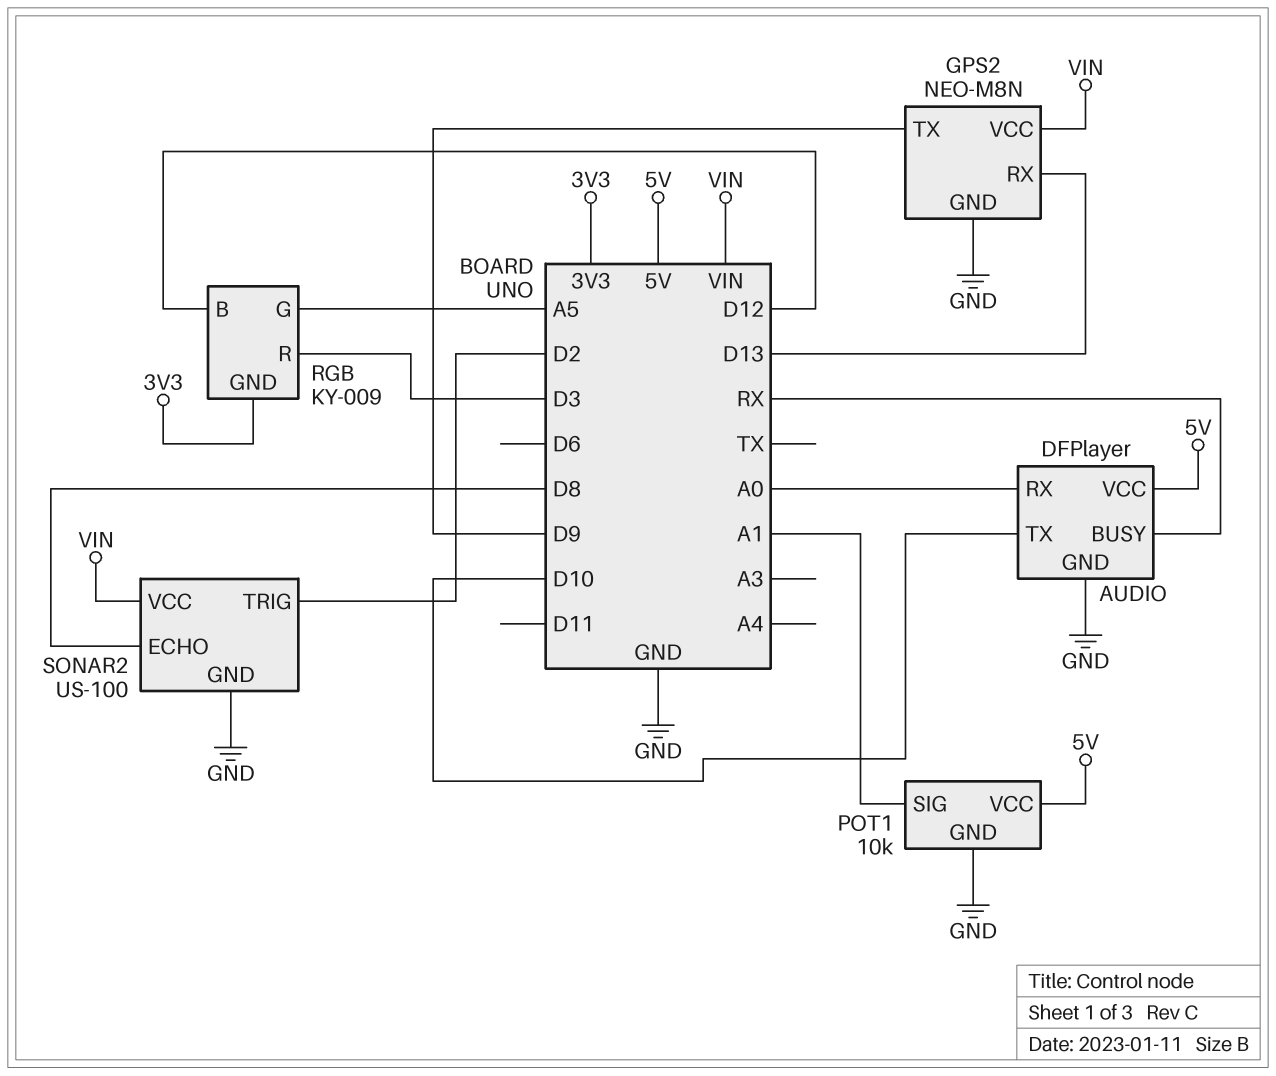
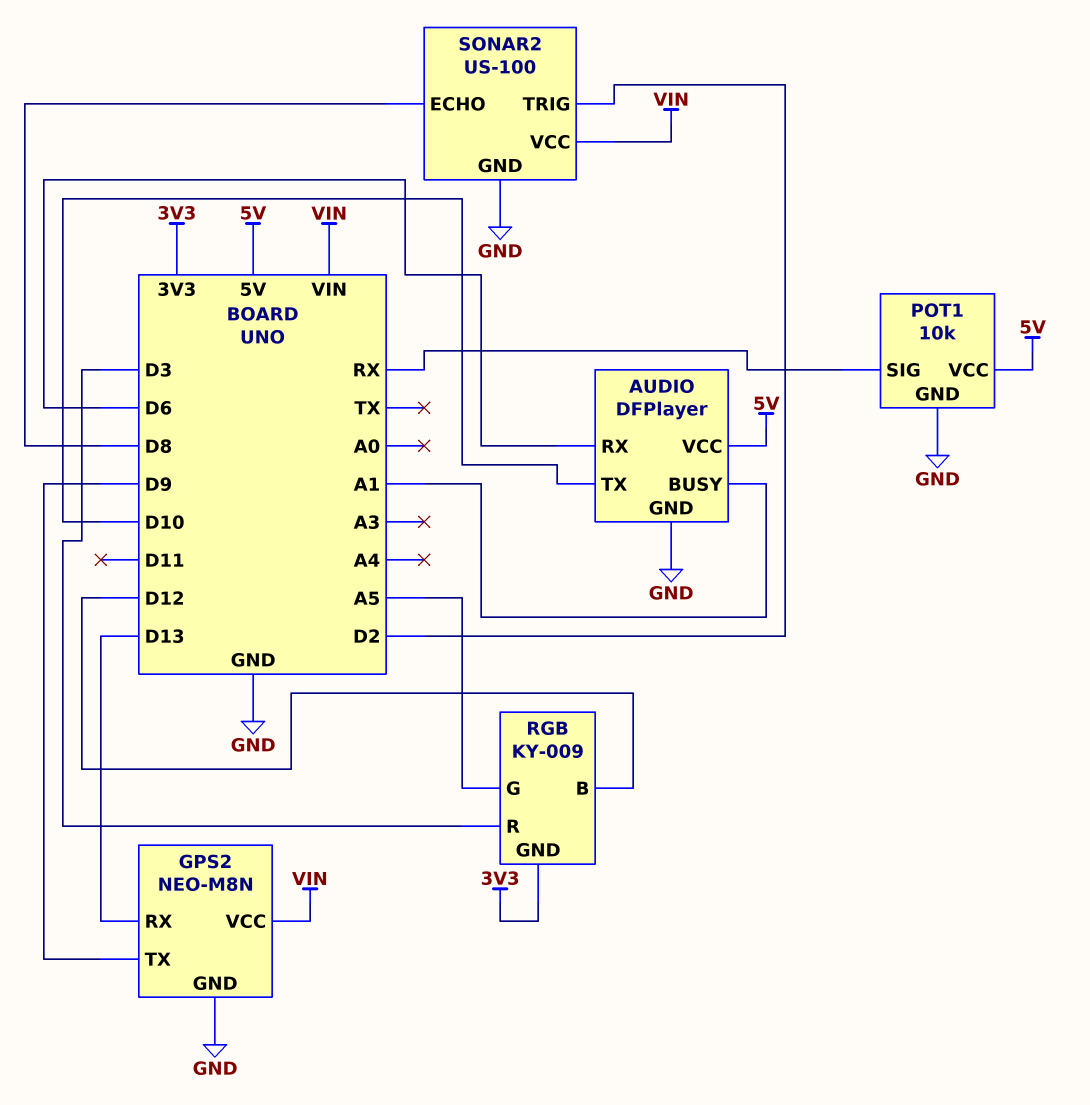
AUDIO pin BUSY: RX -> A1
AUDIO pin RX: A0 -> D6
POT1 pin SIG: A1 -> RX

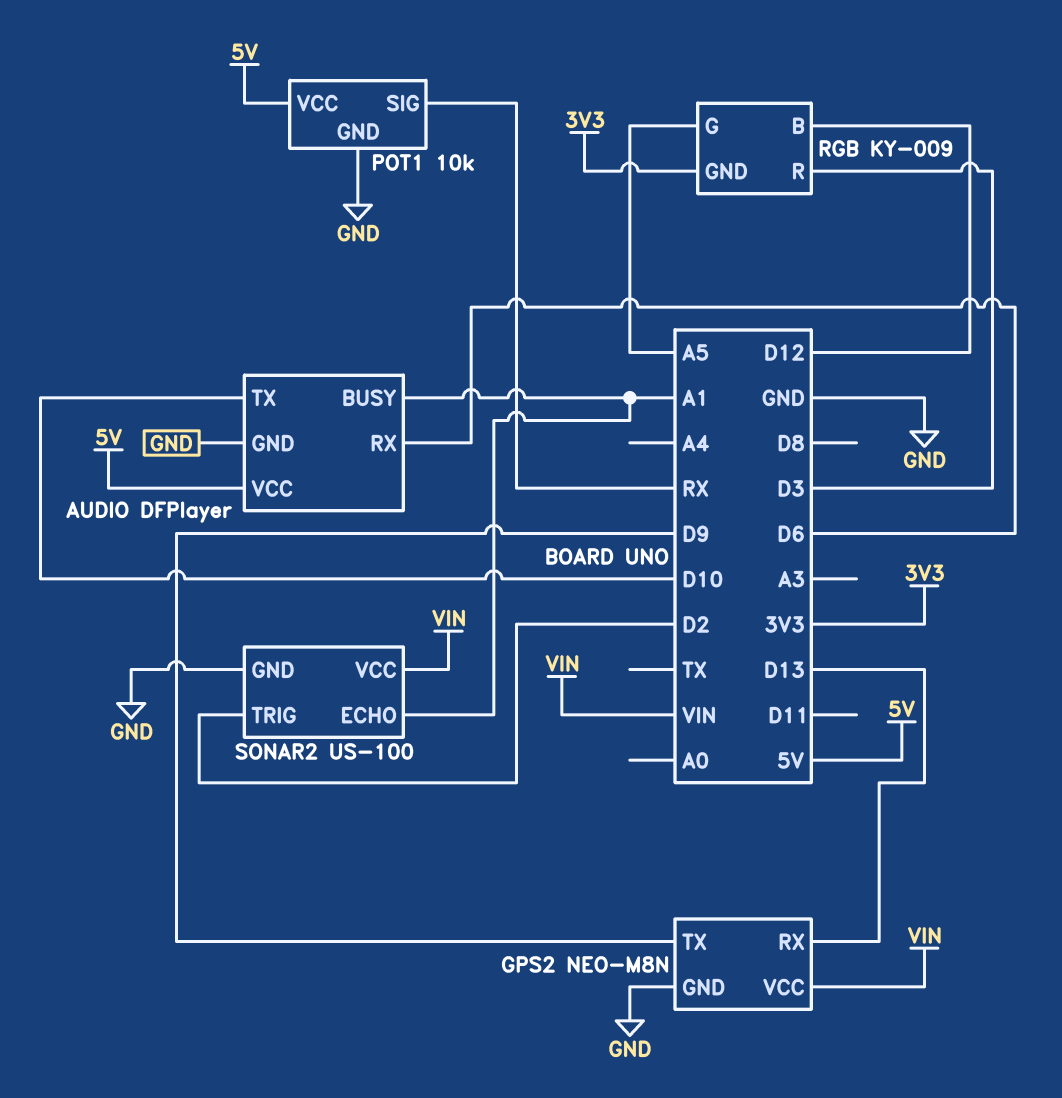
SONAR2 pin ECHO: D8 -> A1

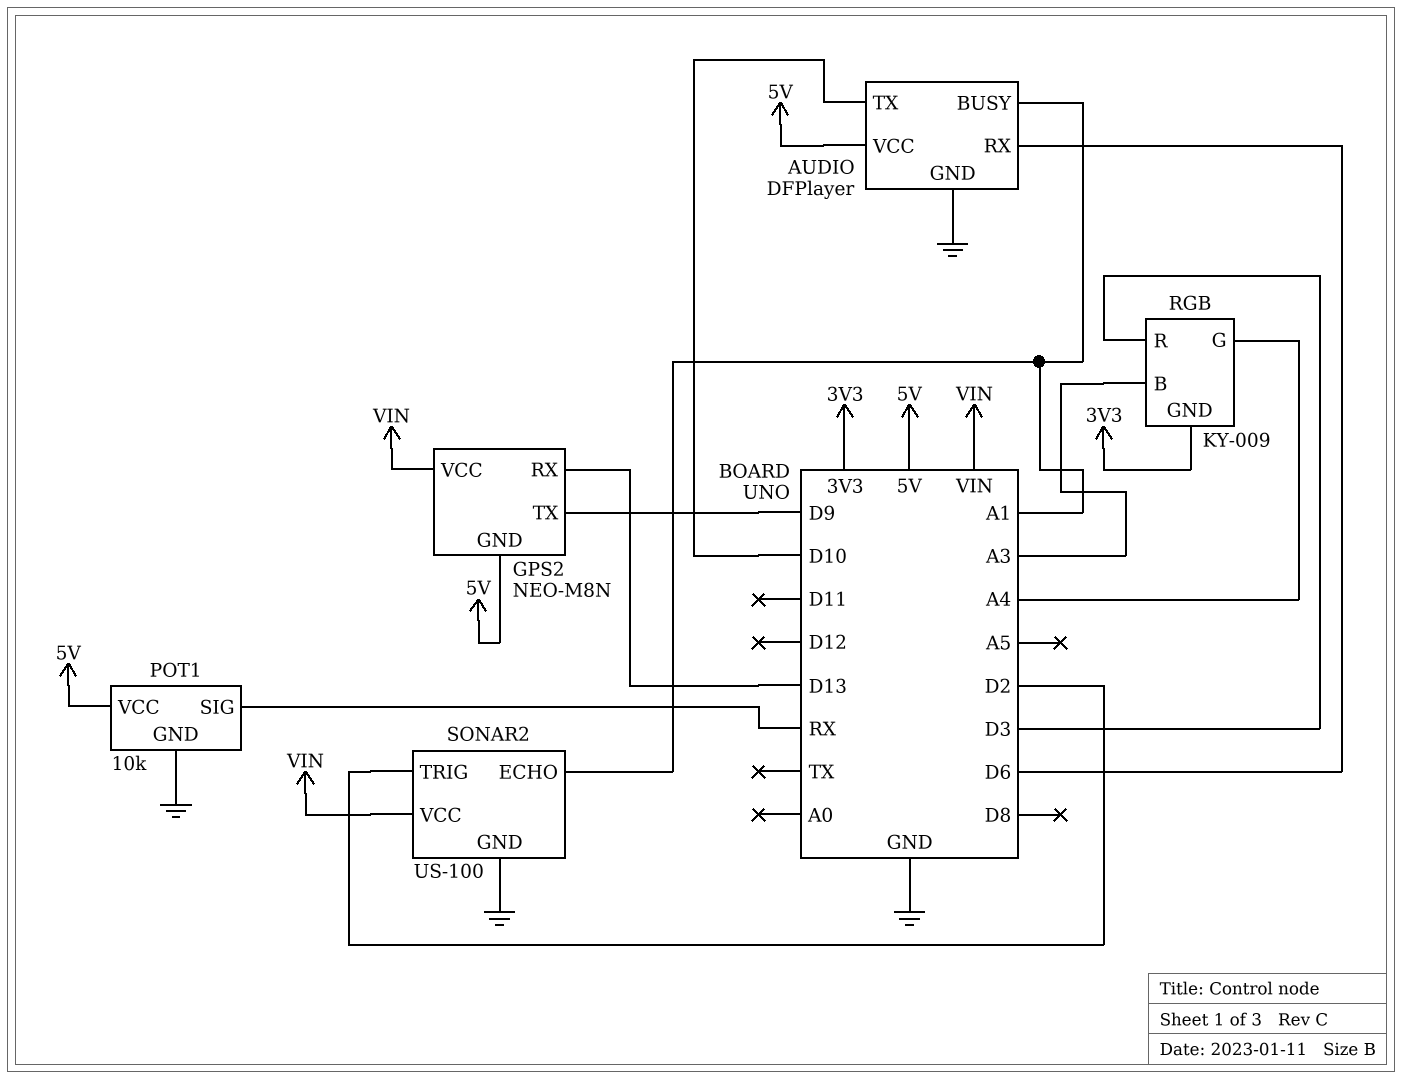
GPS2 pin GND: GND -> 5V
RGB pin B: D12 -> A3
RGB pin G: A5 -> A4

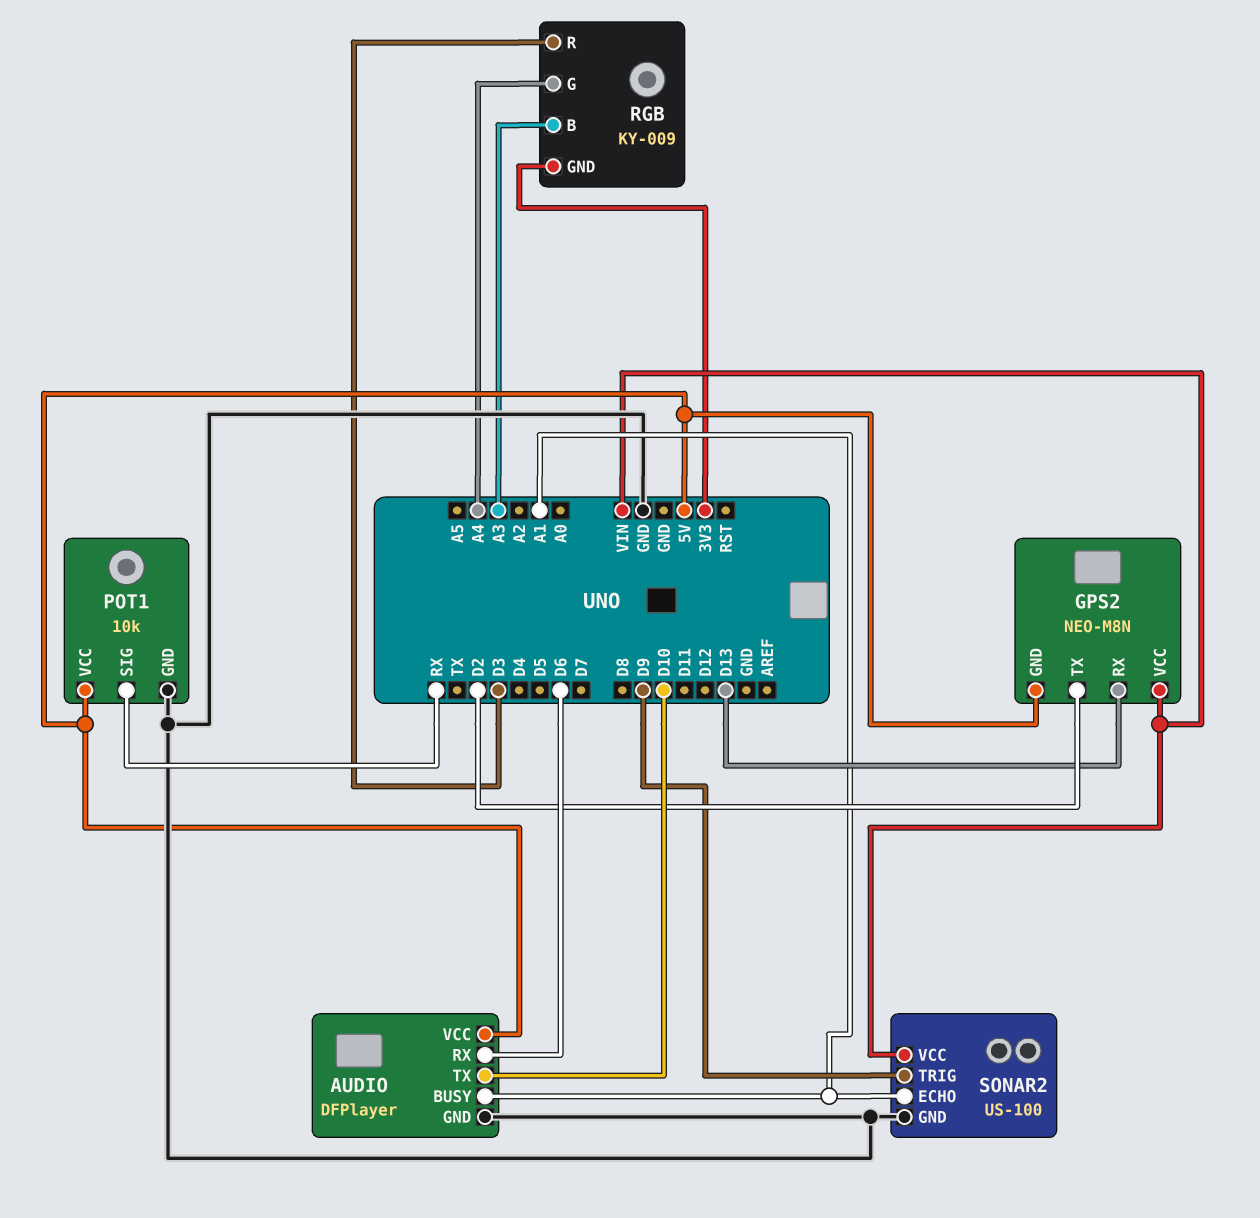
GPS2 pin TX: D9 -> D2
SONAR2 pin TRIG: D2 -> D9

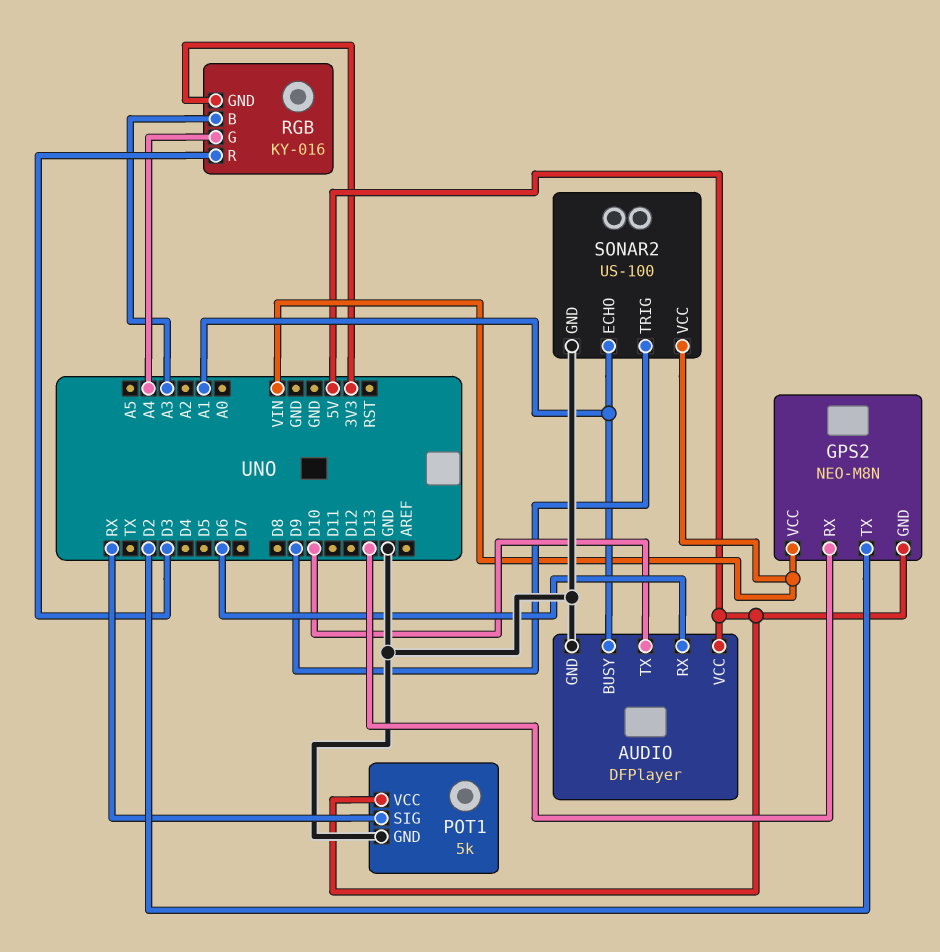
POT1: 10k -> 5k
RGB: KY-009 -> KY-016

